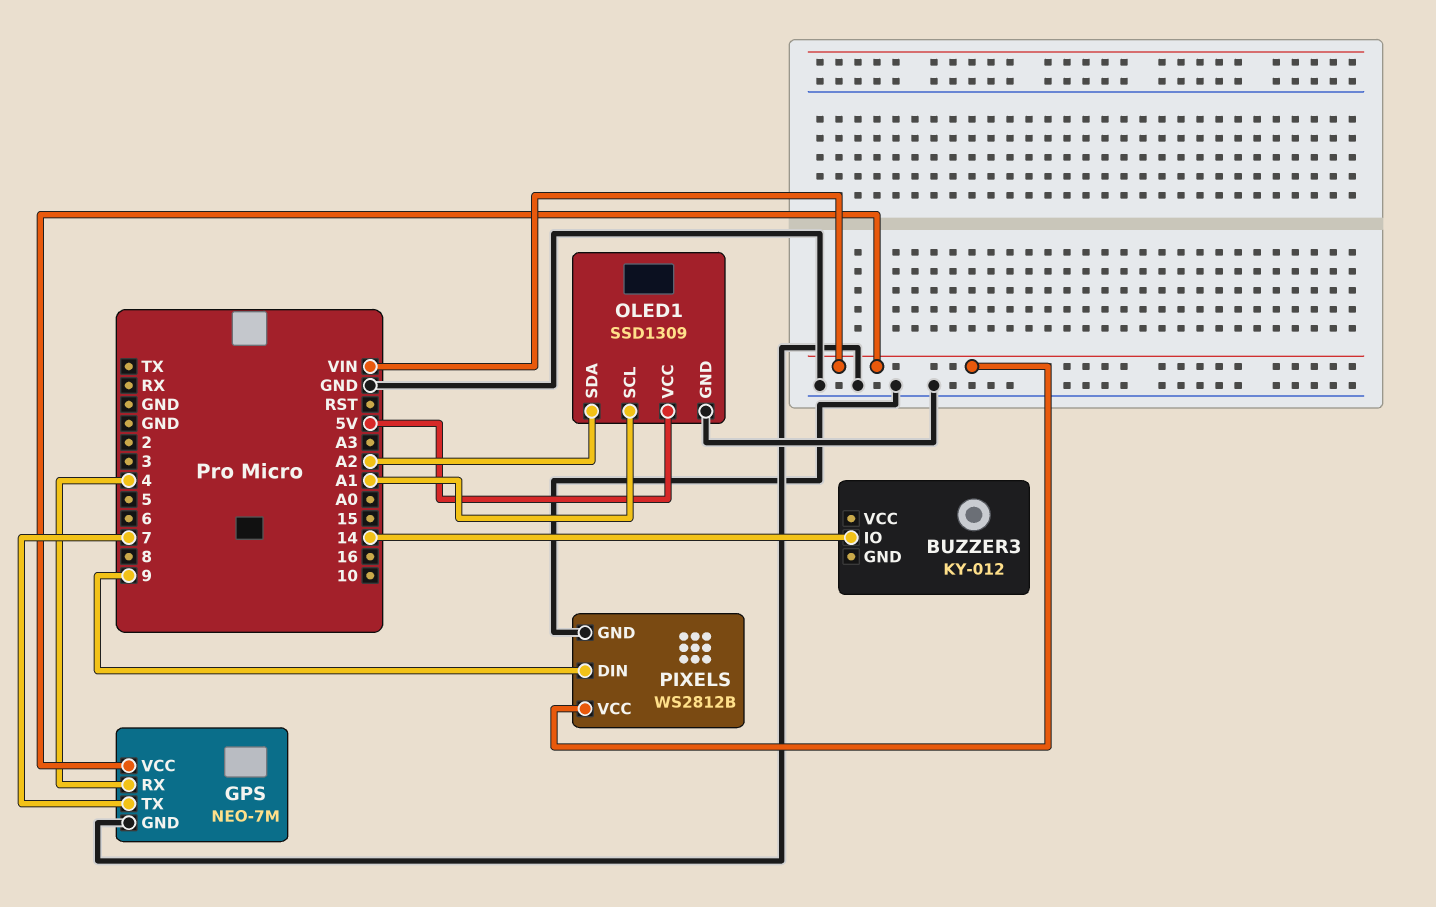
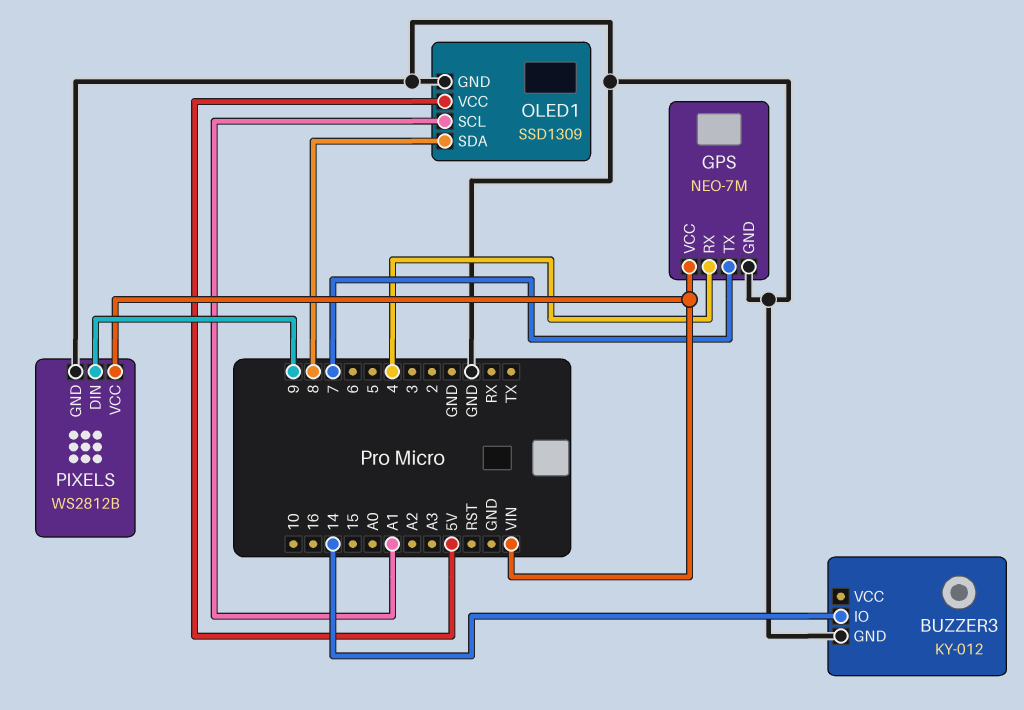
BUZZER3 pin GND: none -> GND
OLED1 pin SDA: A2 -> 8

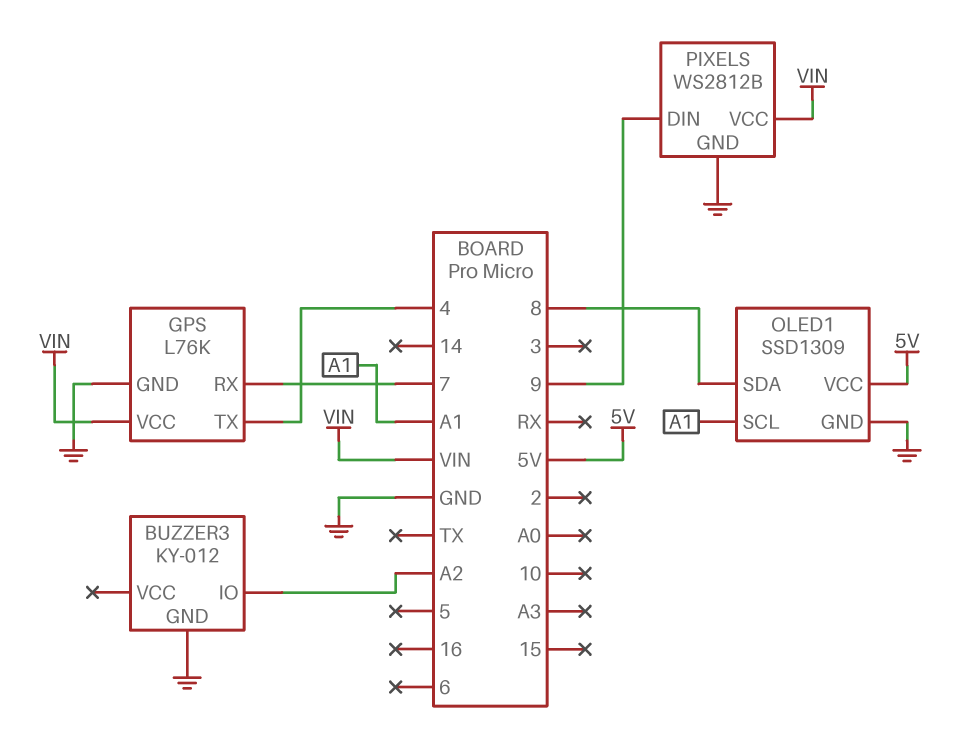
BUZZER3 pin IO: 14 -> A2
GPS: NEO-7M -> L76K
GPS pin RX: 4 -> 7
GPS pin TX: 7 -> 4

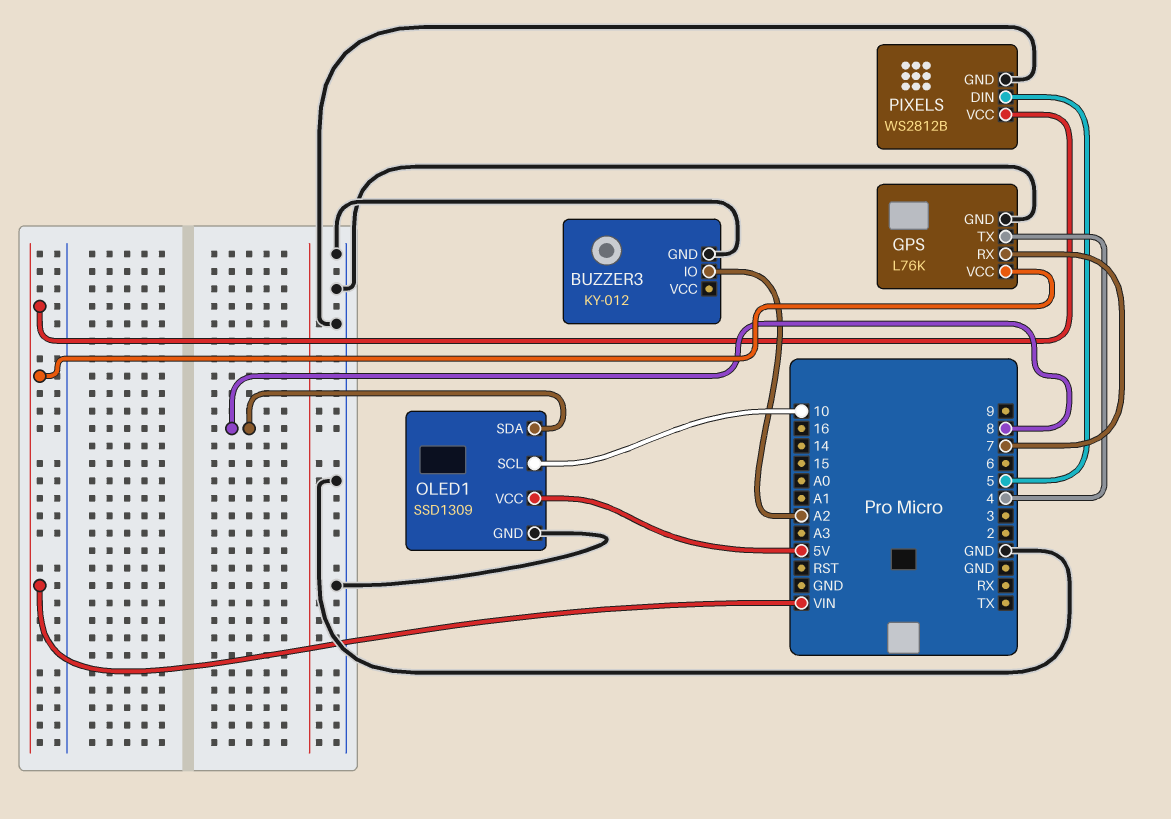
OLED1 pin SCL: A1 -> 10
PIXELS pin DIN: 9 -> 5

